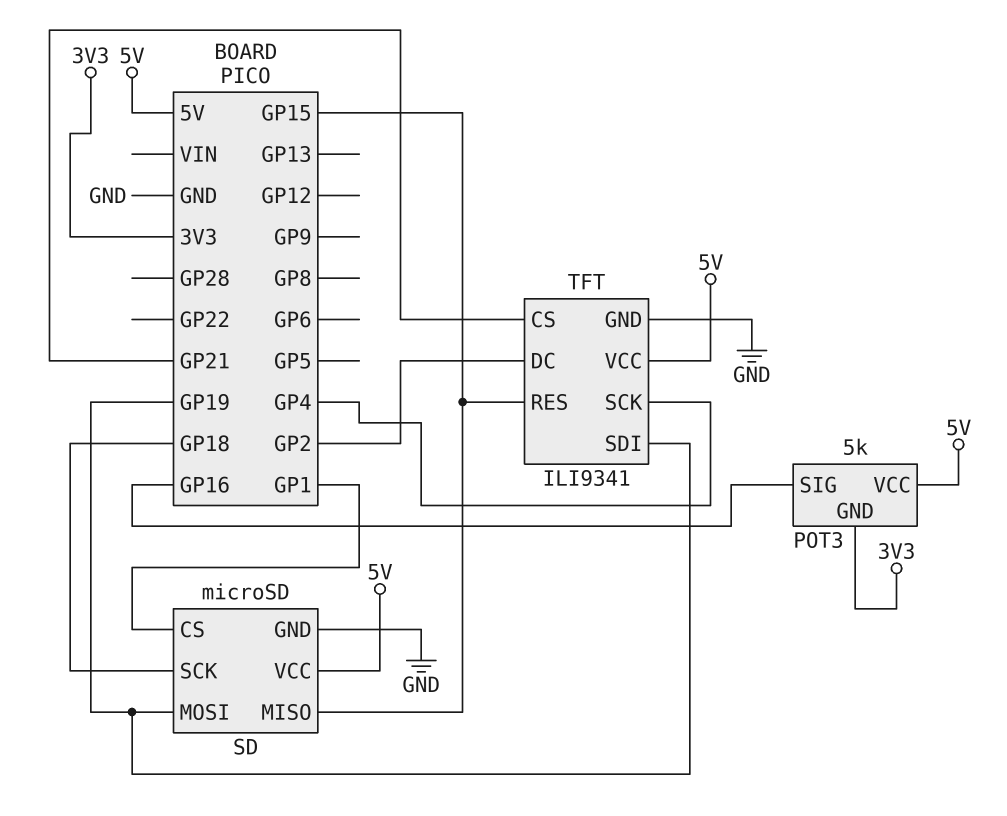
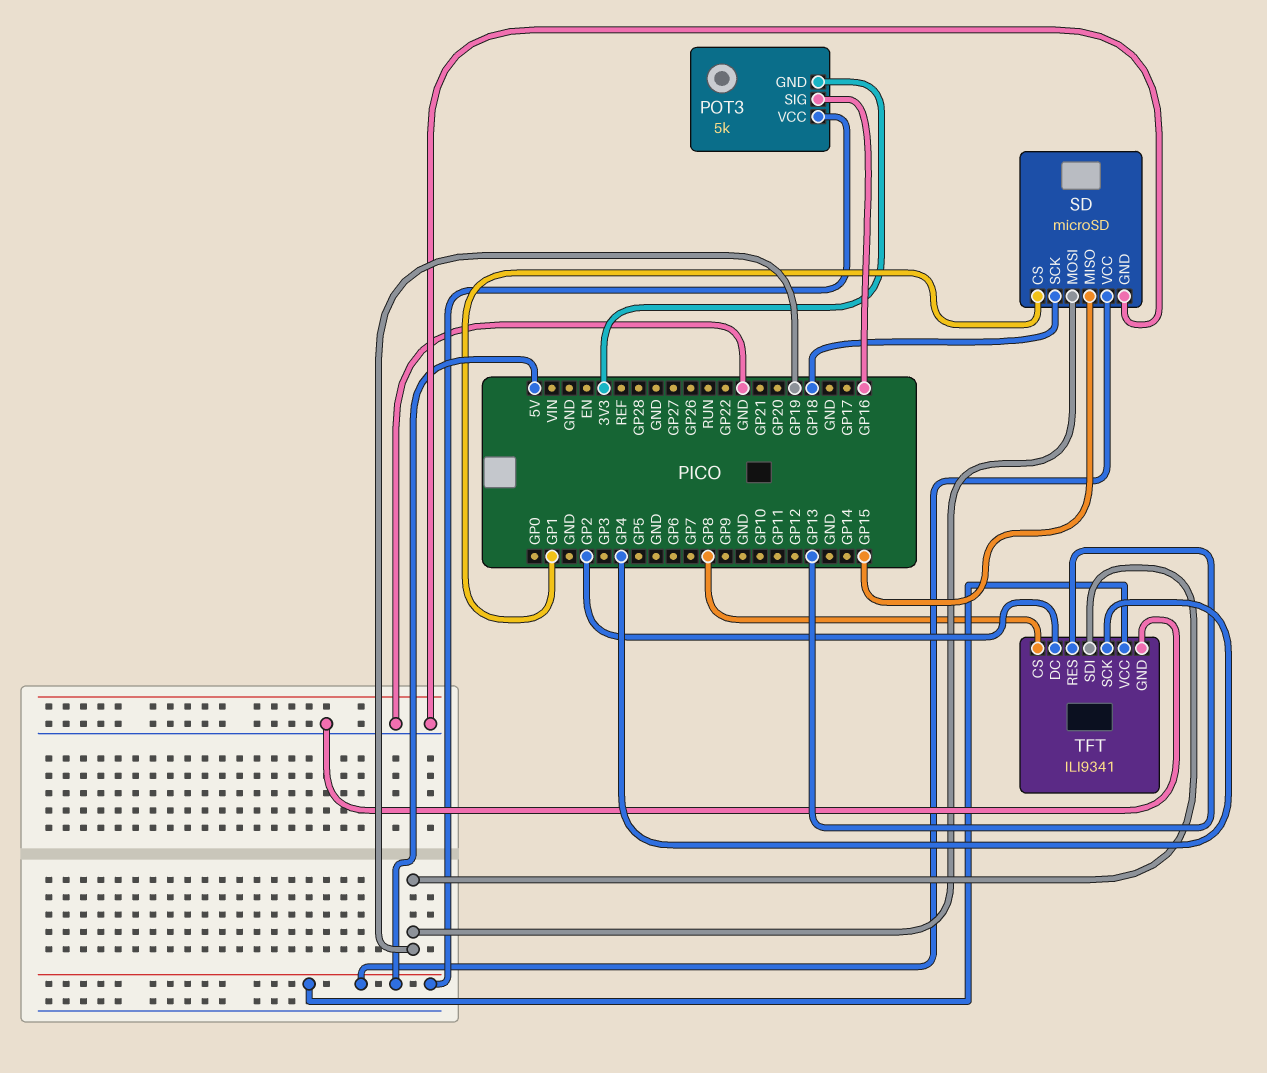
TFT pin CS: GP21 -> GP8
TFT pin RES: GP15 -> GP13

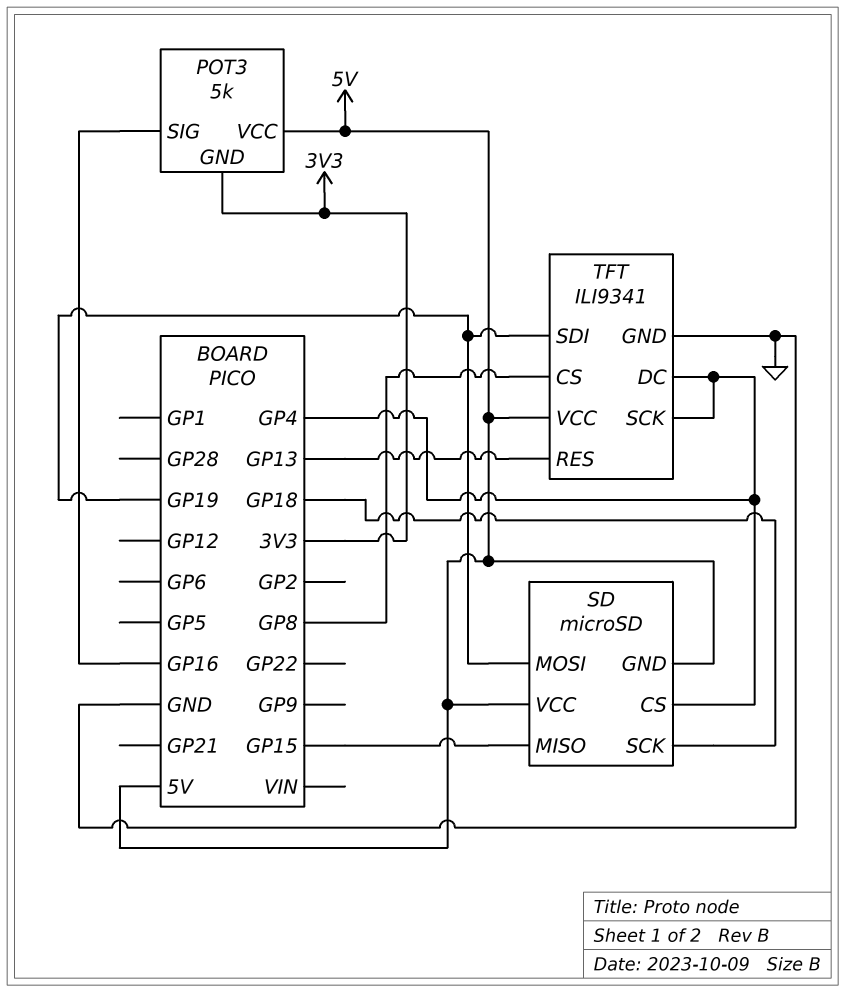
SD pin CS: GP1 -> GP4
SD pin GND: GND -> 5V
TFT pin DC: GP2 -> GP4

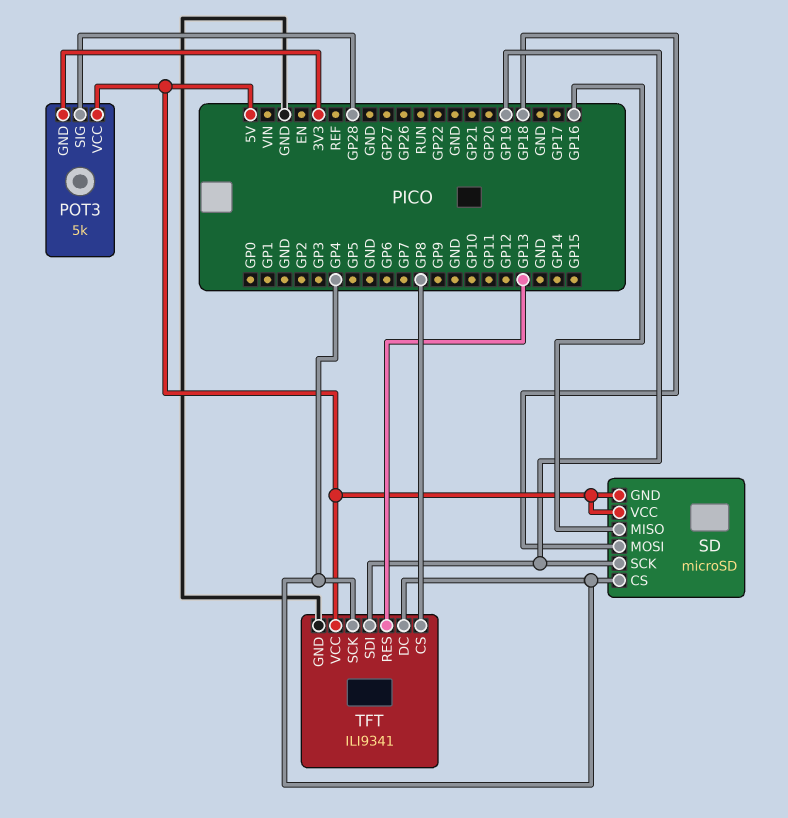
POT3 pin SIG: GP16 -> GP28
SD pin MISO: GP15 -> GP16
SD pin MOSI: GP19 -> GP18
SD pin SCK: GP18 -> GP19

